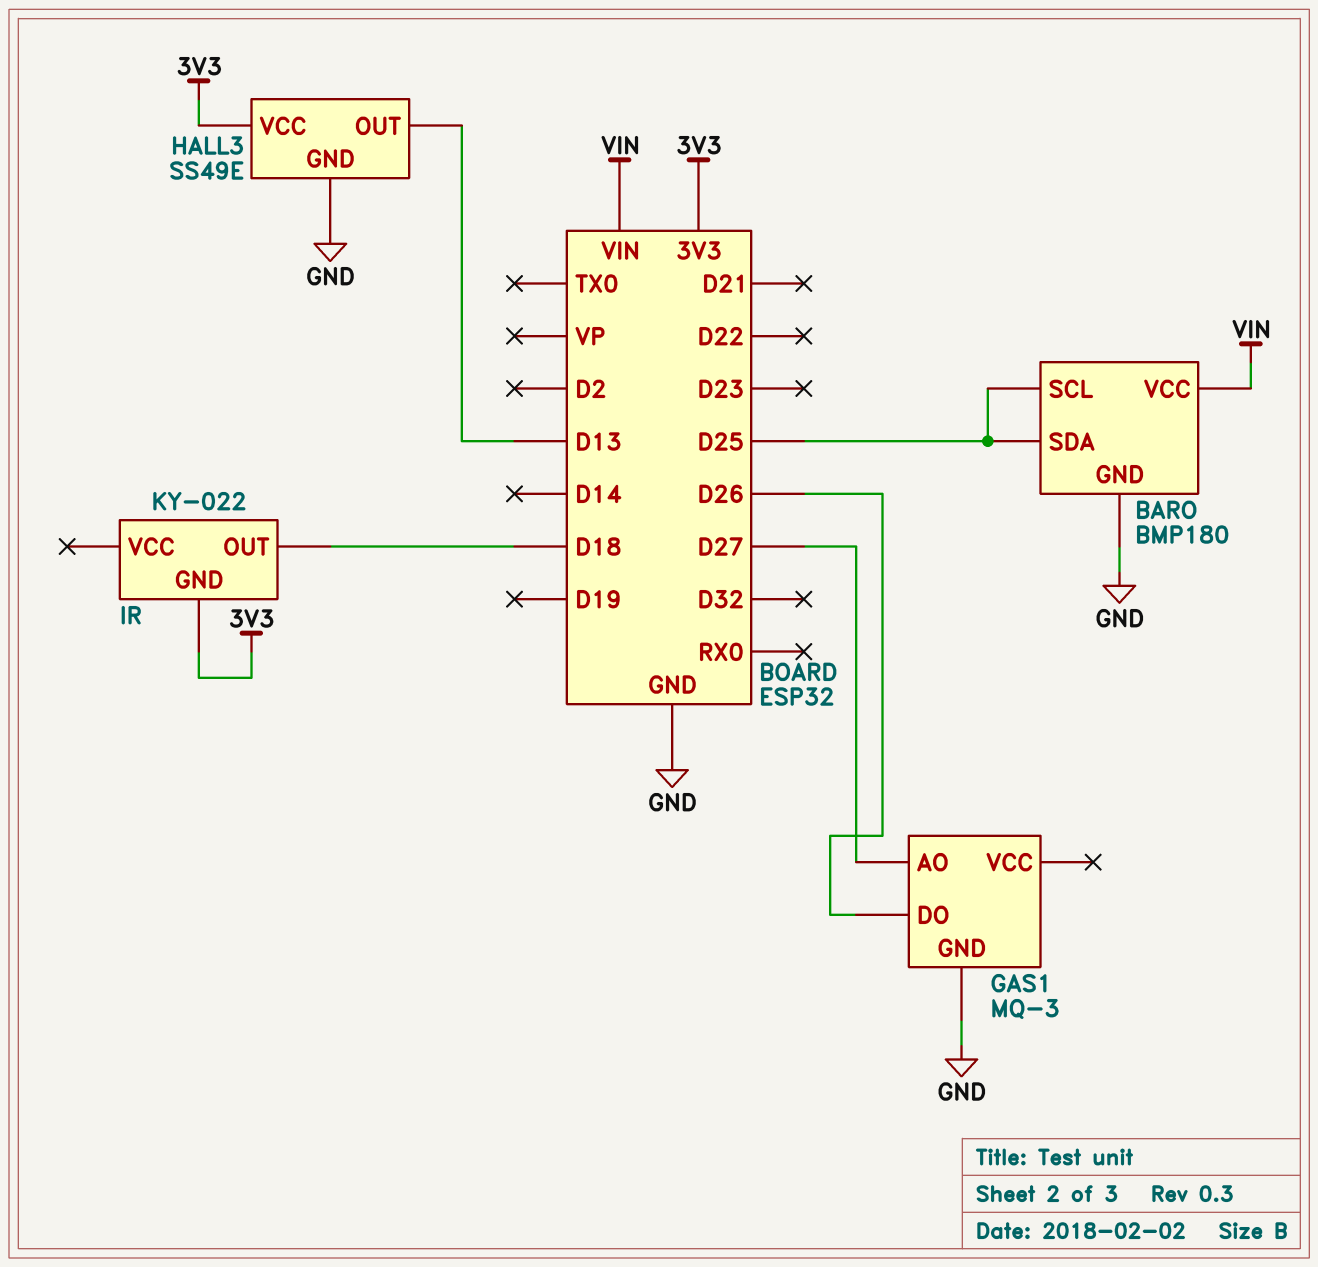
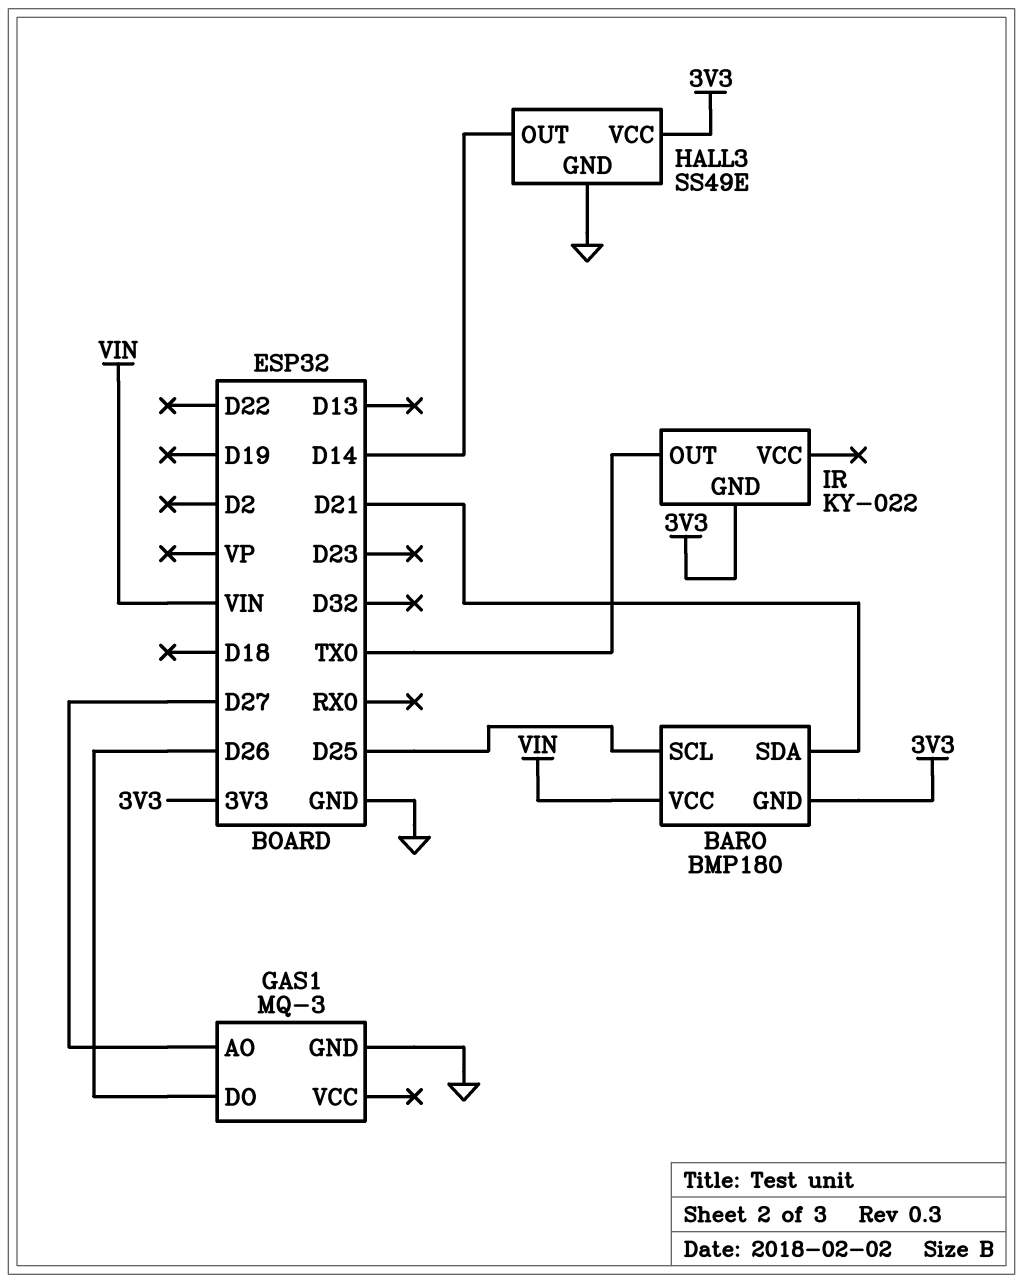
BARO pin GND: GND -> 3V3
BARO pin SDA: D25 -> D21
HALL3 pin OUT: D13 -> D14
IR pin OUT: D18 -> TX0

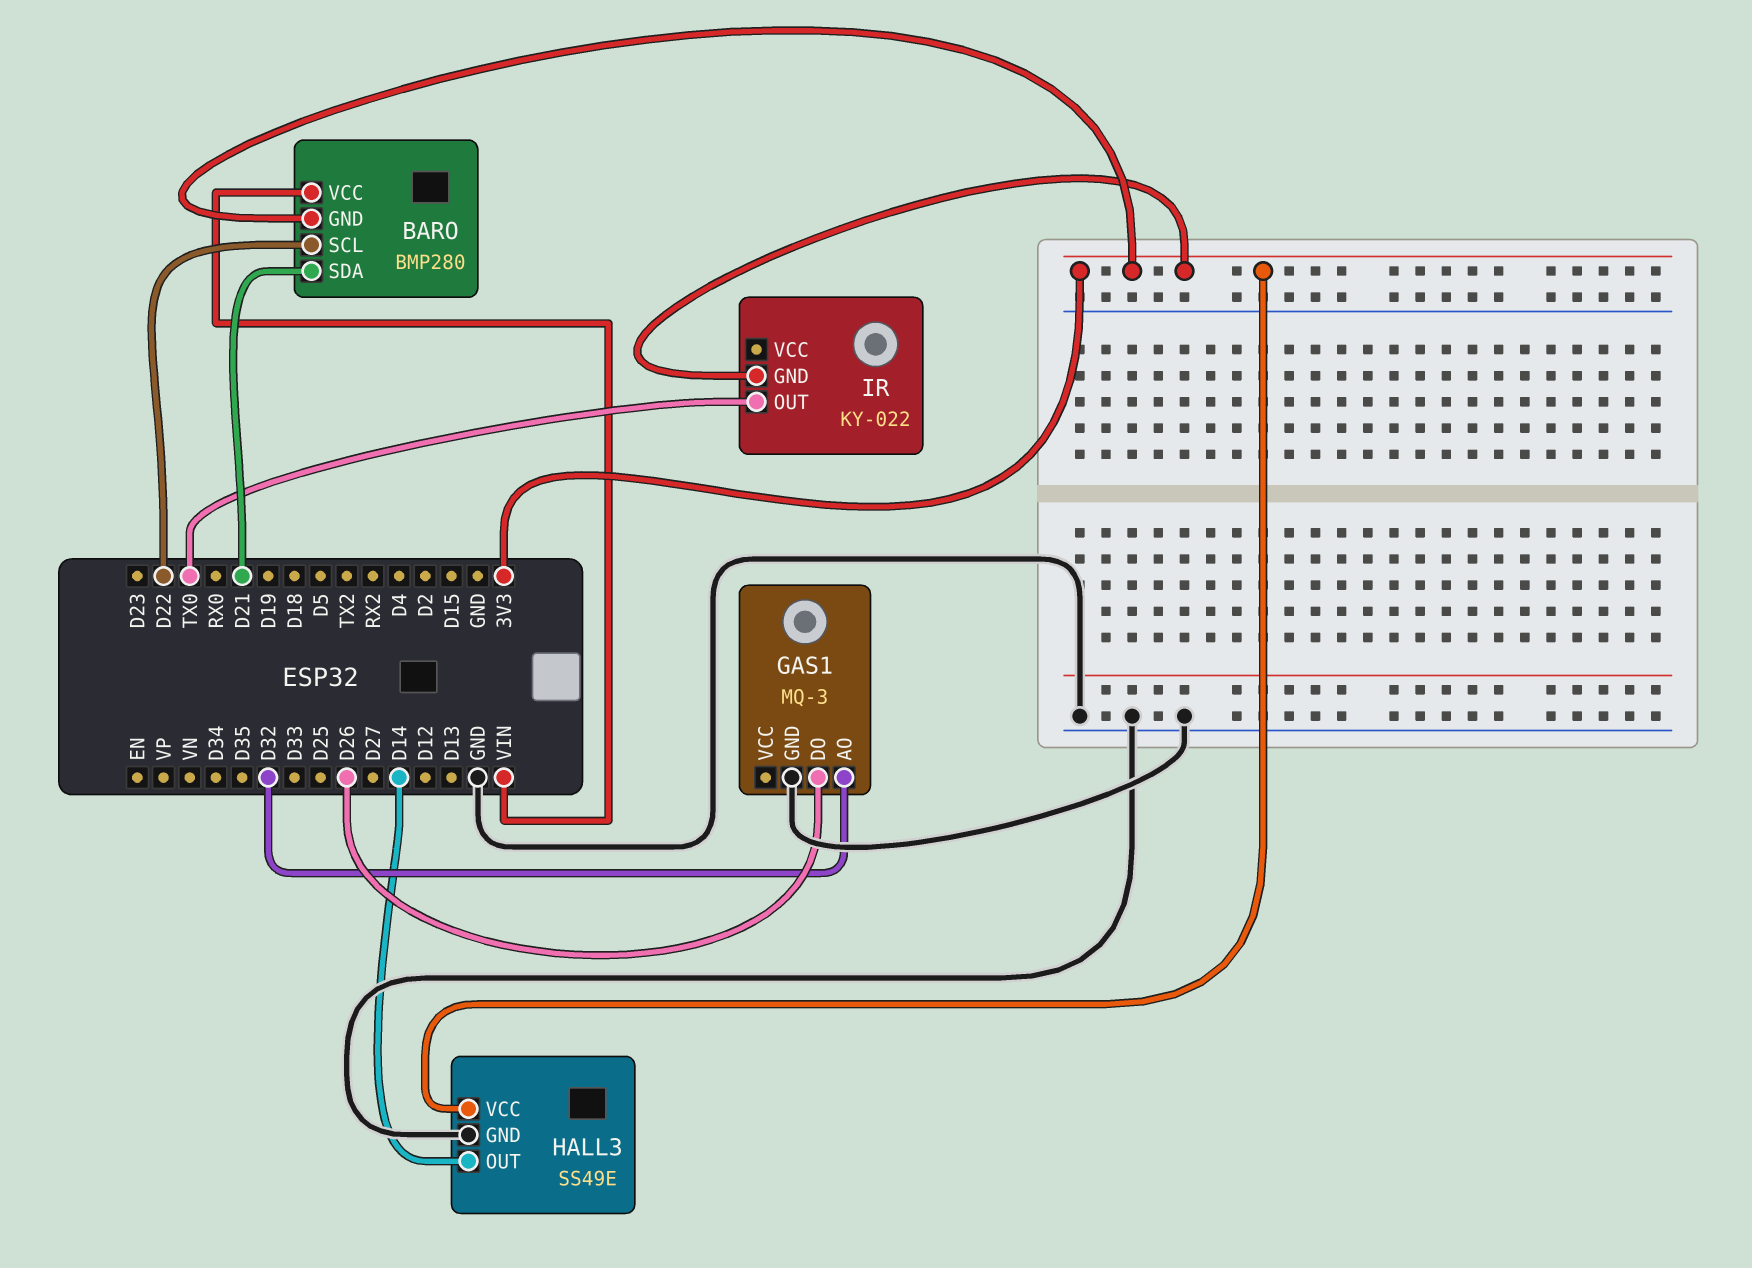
BARO: BMP180 -> BMP280
BARO pin SCL: D25 -> D22
GAS1 pin AO: D27 -> D32

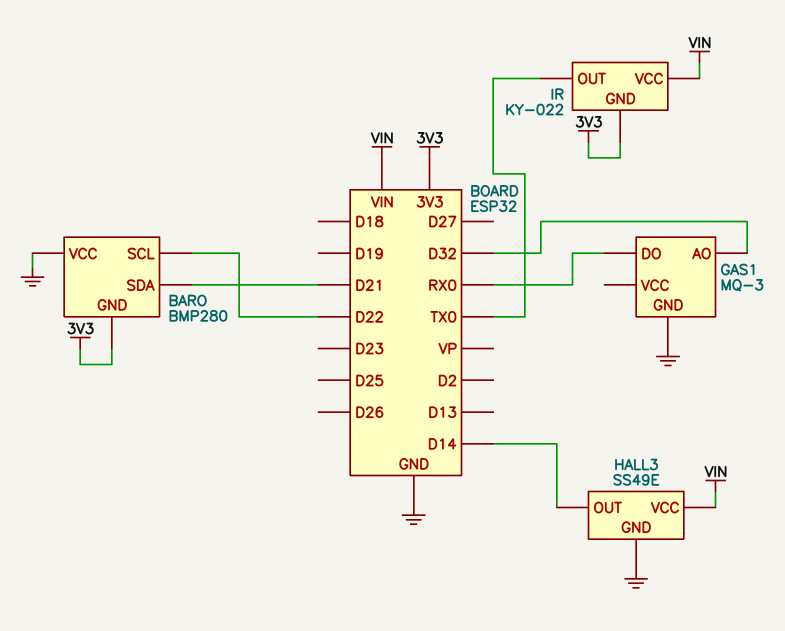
BARO pin VCC: VIN -> GND
GAS1 pin DO: D26 -> RX0
HALL3 pin VCC: 3V3 -> VIN
IR pin VCC: none -> VIN

